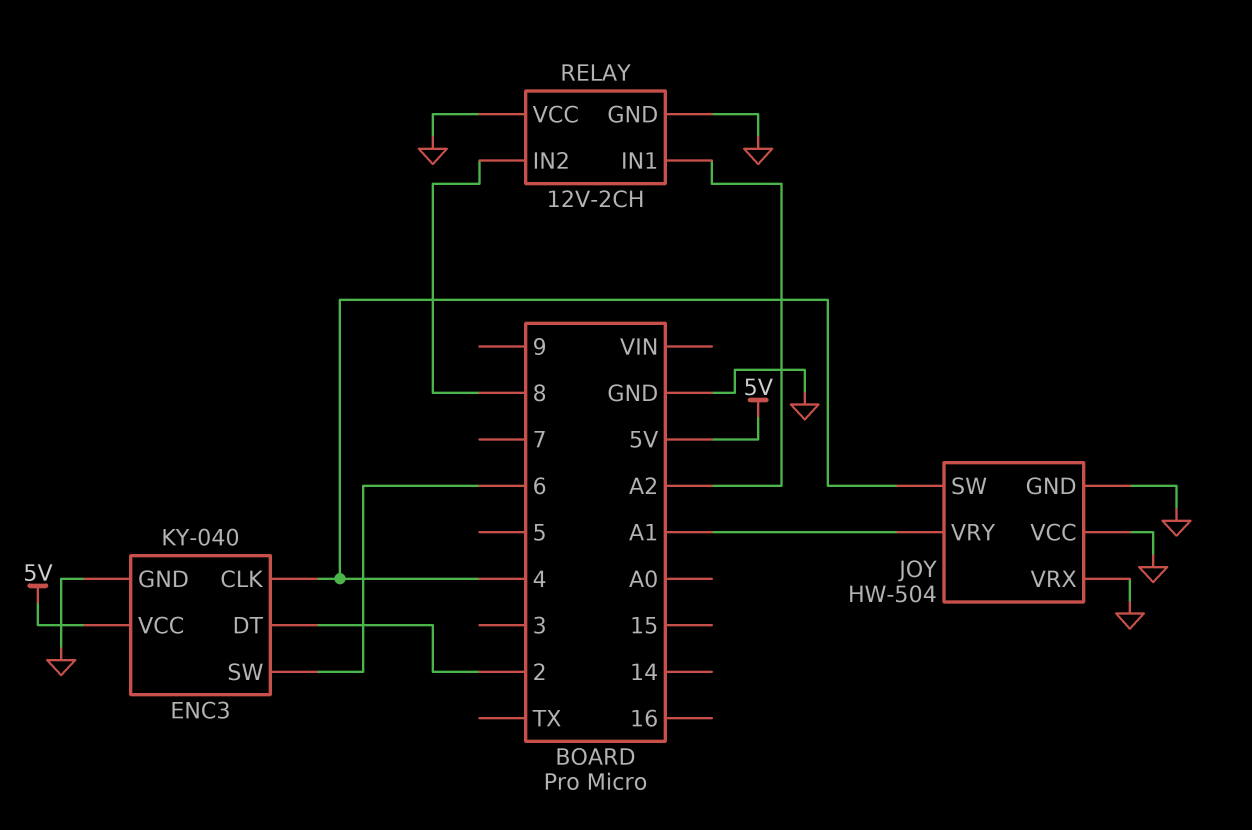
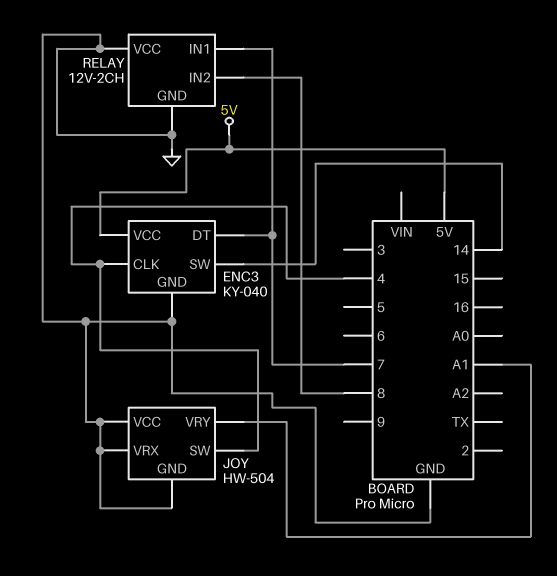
ENC3 pin DT: 2 -> 7
ENC3 pin SW: 6 -> 14
RELAY pin IN1: A2 -> 7

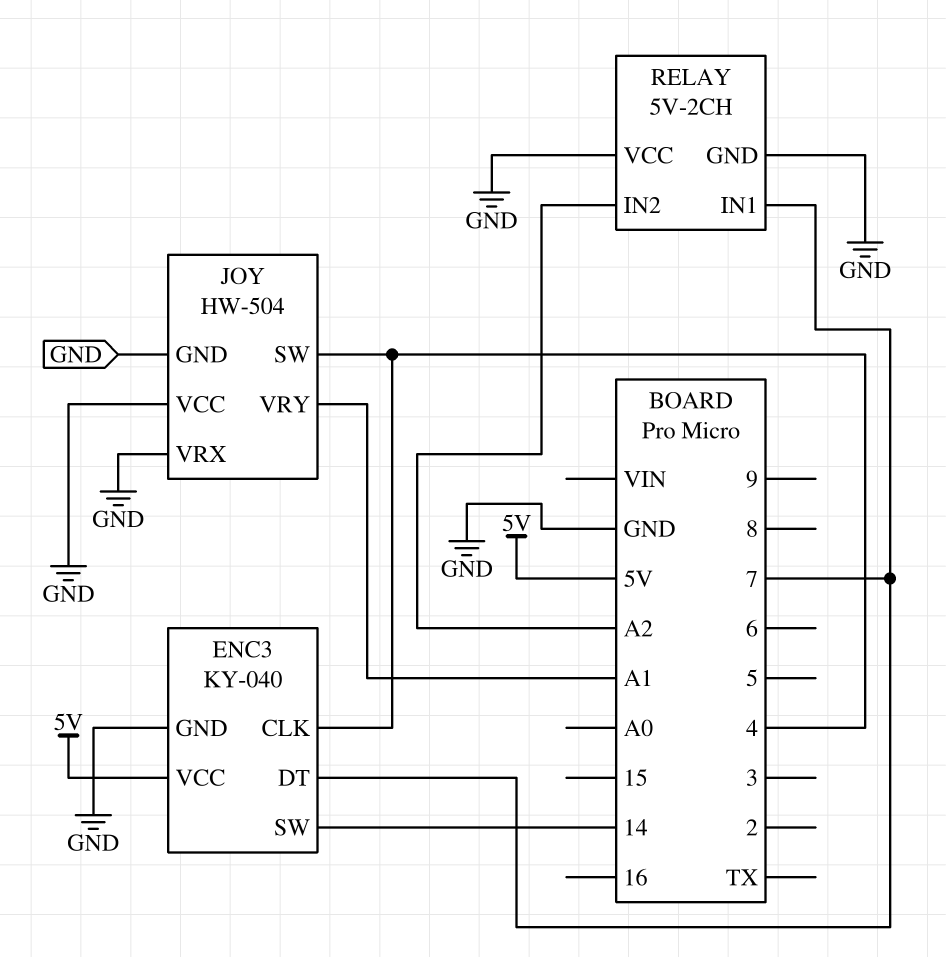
RELAY: 12V-2CH -> 5V-2CH
RELAY pin IN2: 8 -> A2

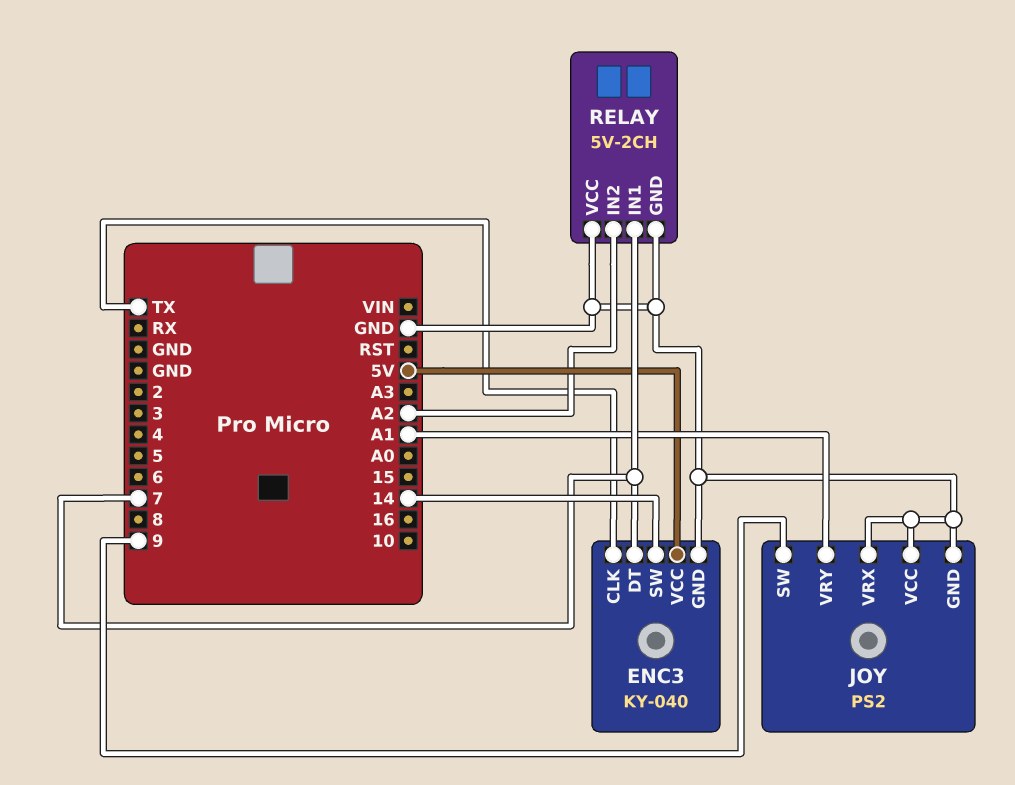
ENC3 pin CLK: 4 -> TX
JOY: HW-504 -> PS2
JOY pin SW: 4 -> 9

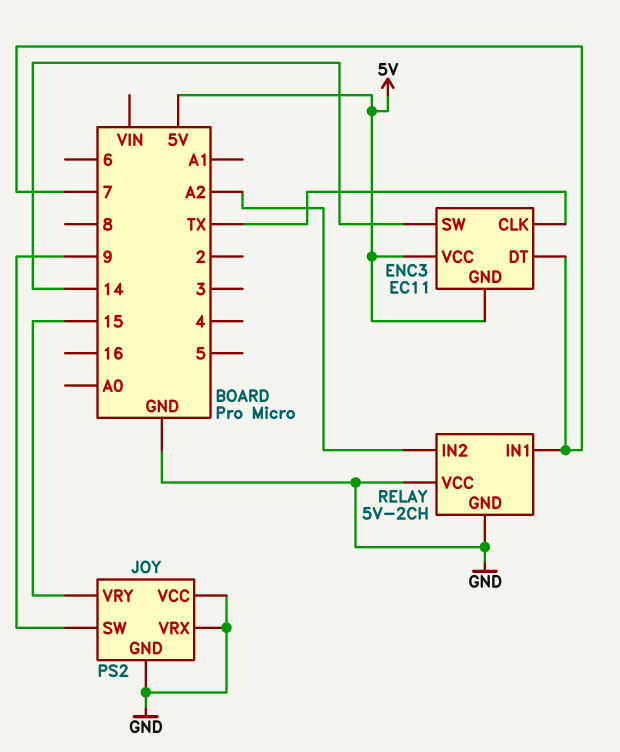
ENC3: KY-040 -> EC11
ENC3 pin GND: GND -> 5V
JOY pin VRY: A1 -> 15

